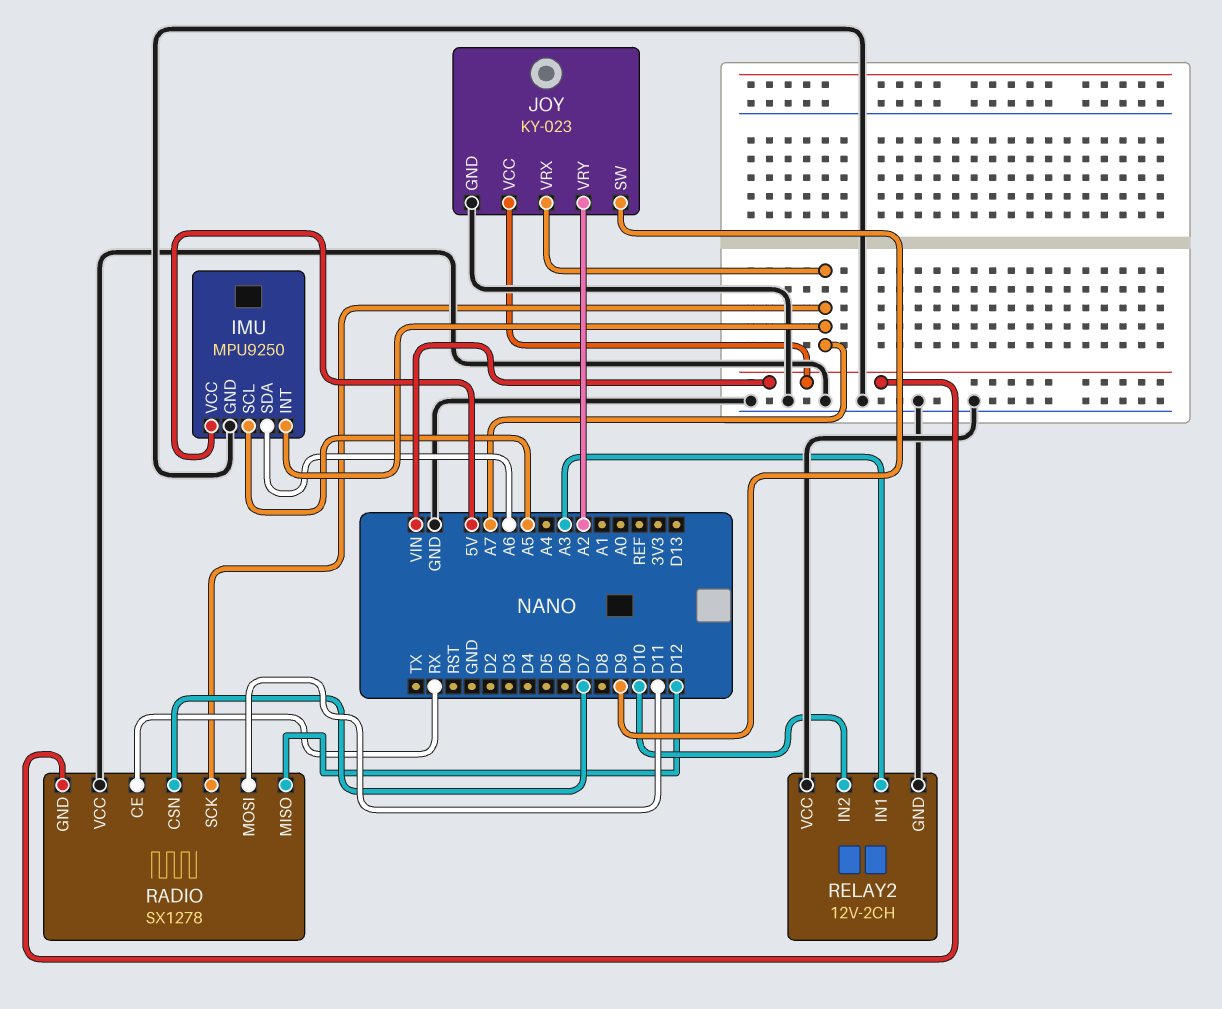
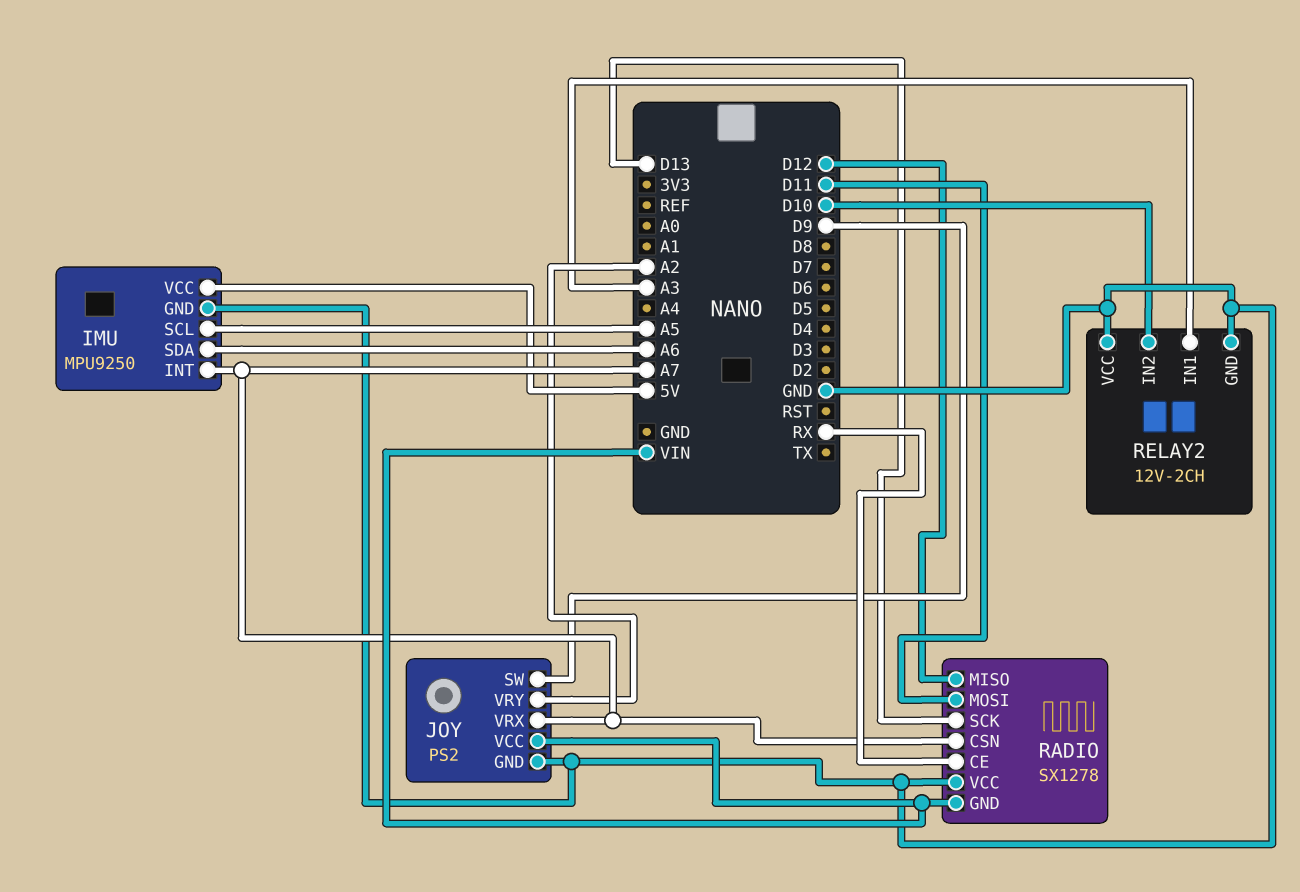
JOY: KY-023 -> PS2
RADIO pin CSN: D7 -> A7
RADIO pin SCK: A7 -> D13

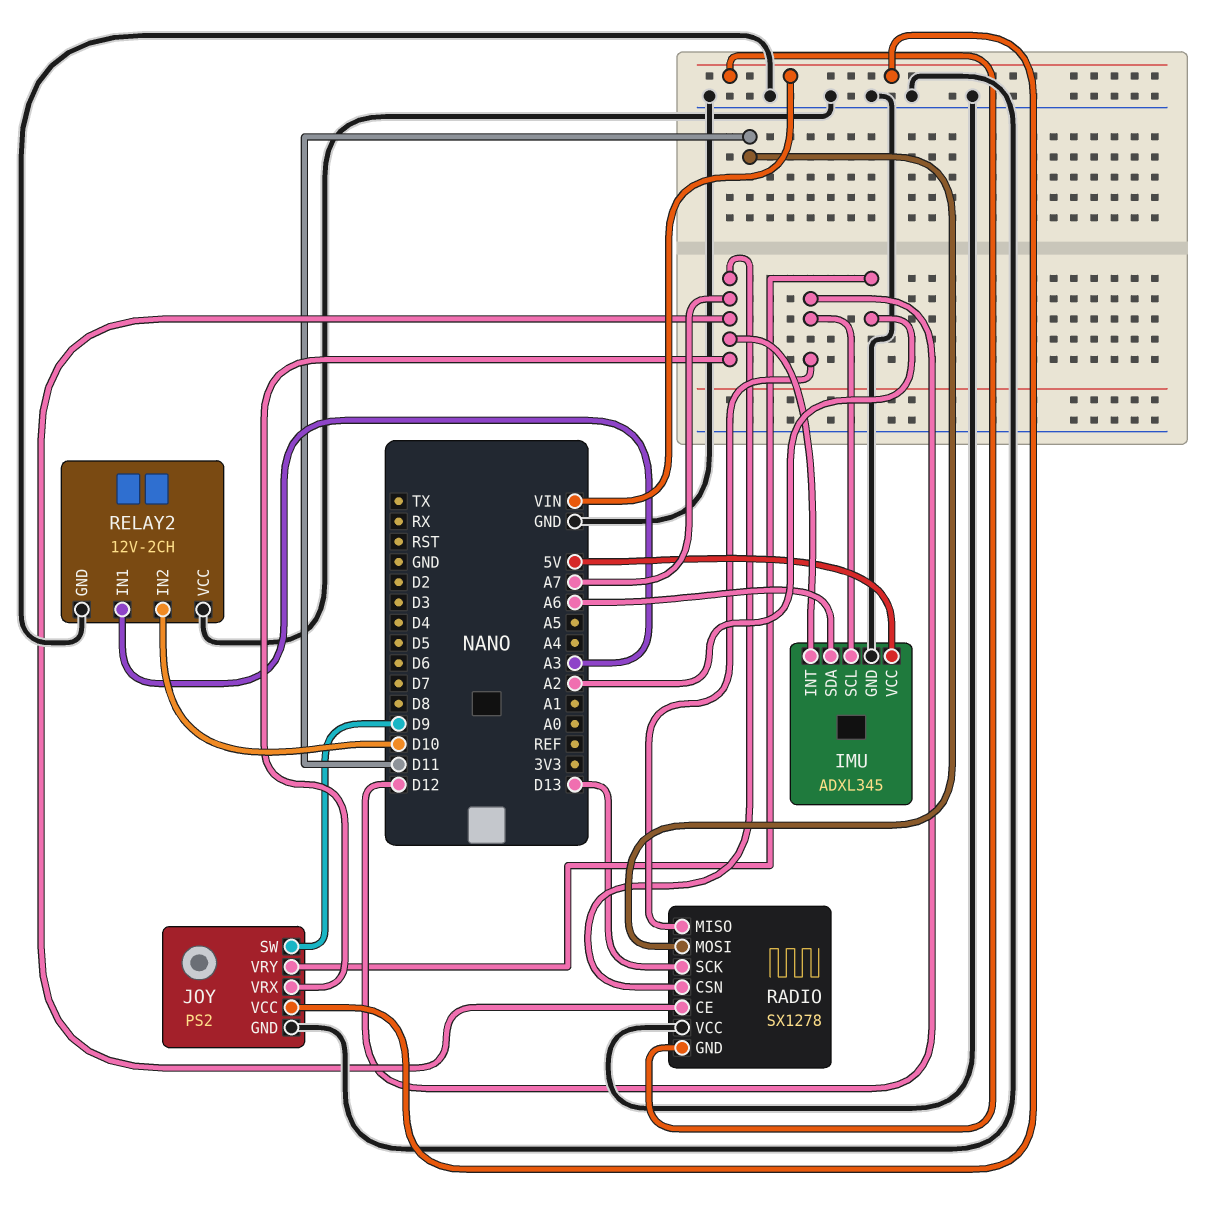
IMU: MPU9250 -> ADXL345
IMU pin SCL: A5 -> D12
RADIO pin CE: RX -> A7

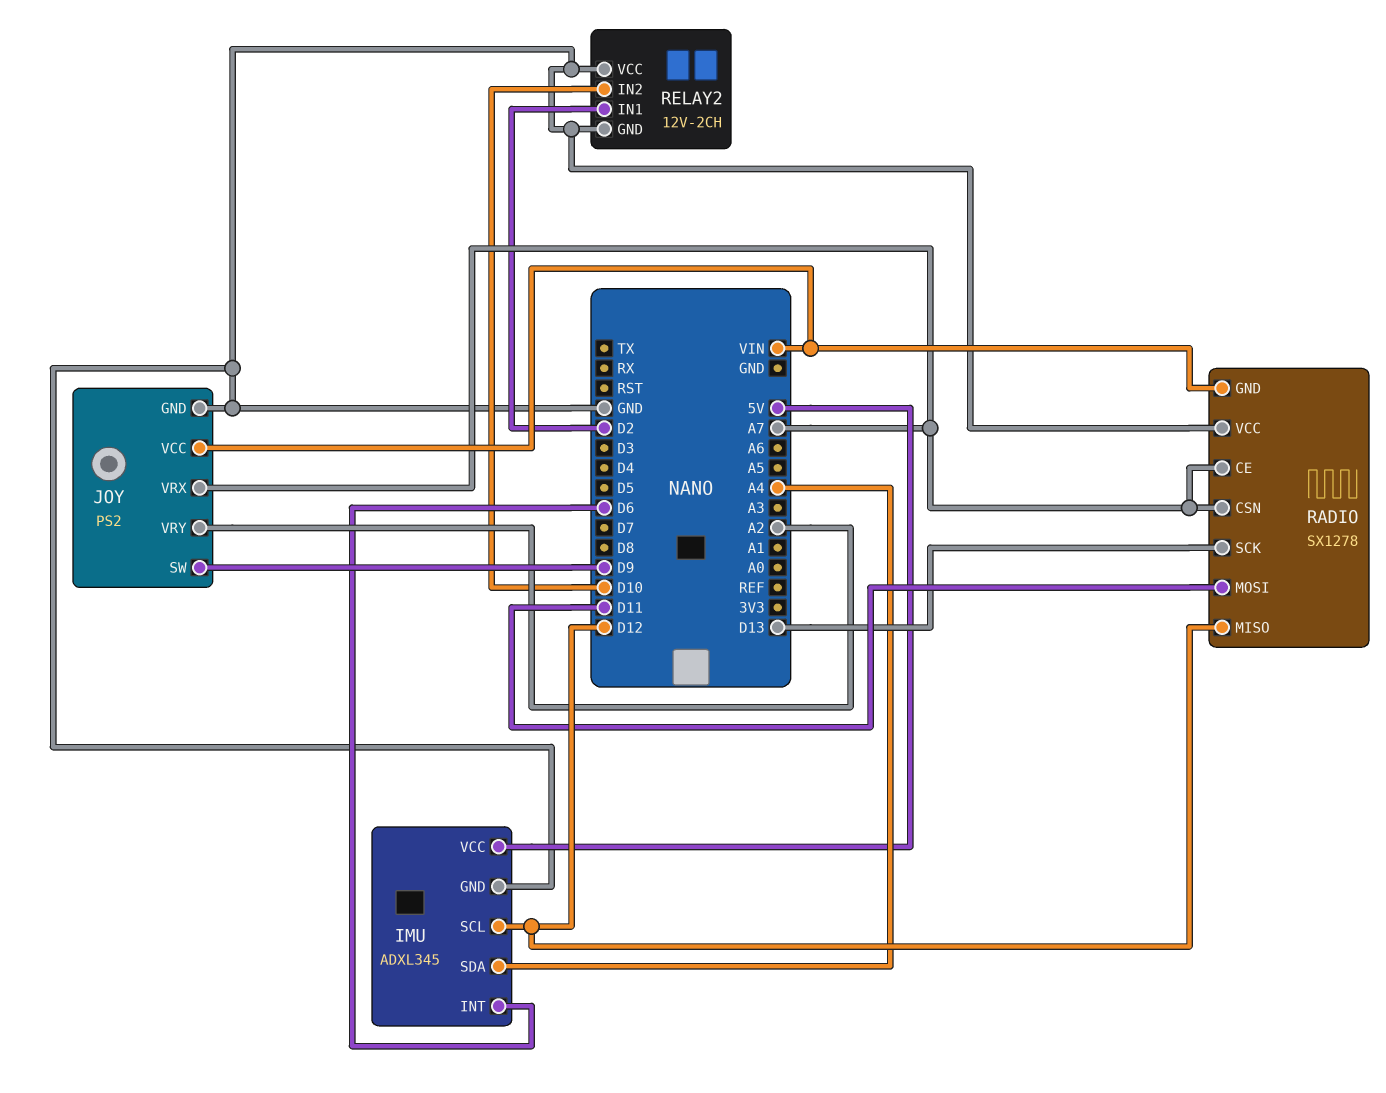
IMU pin INT: A7 -> D6
IMU pin SDA: A6 -> A4
RELAY2 pin IN1: A3 -> D2

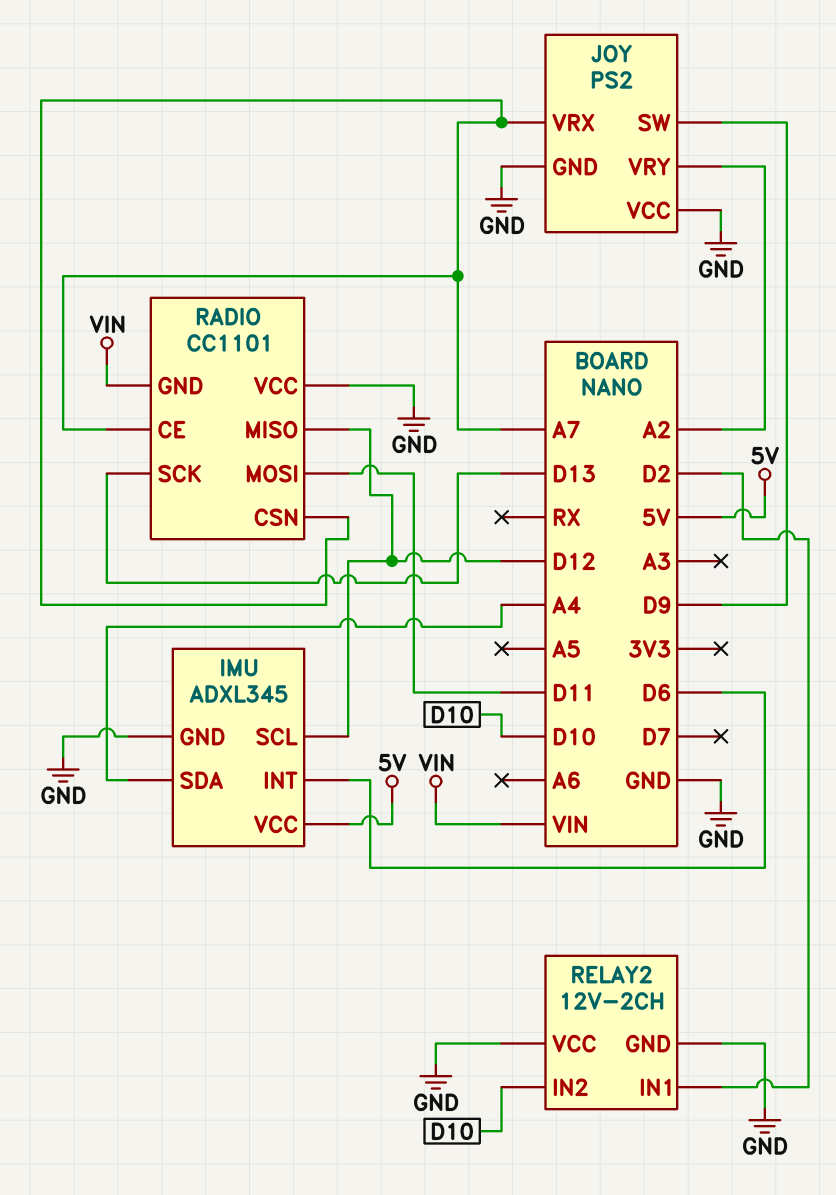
JOY pin VCC: VIN -> GND
RADIO: SX1278 -> CC1101

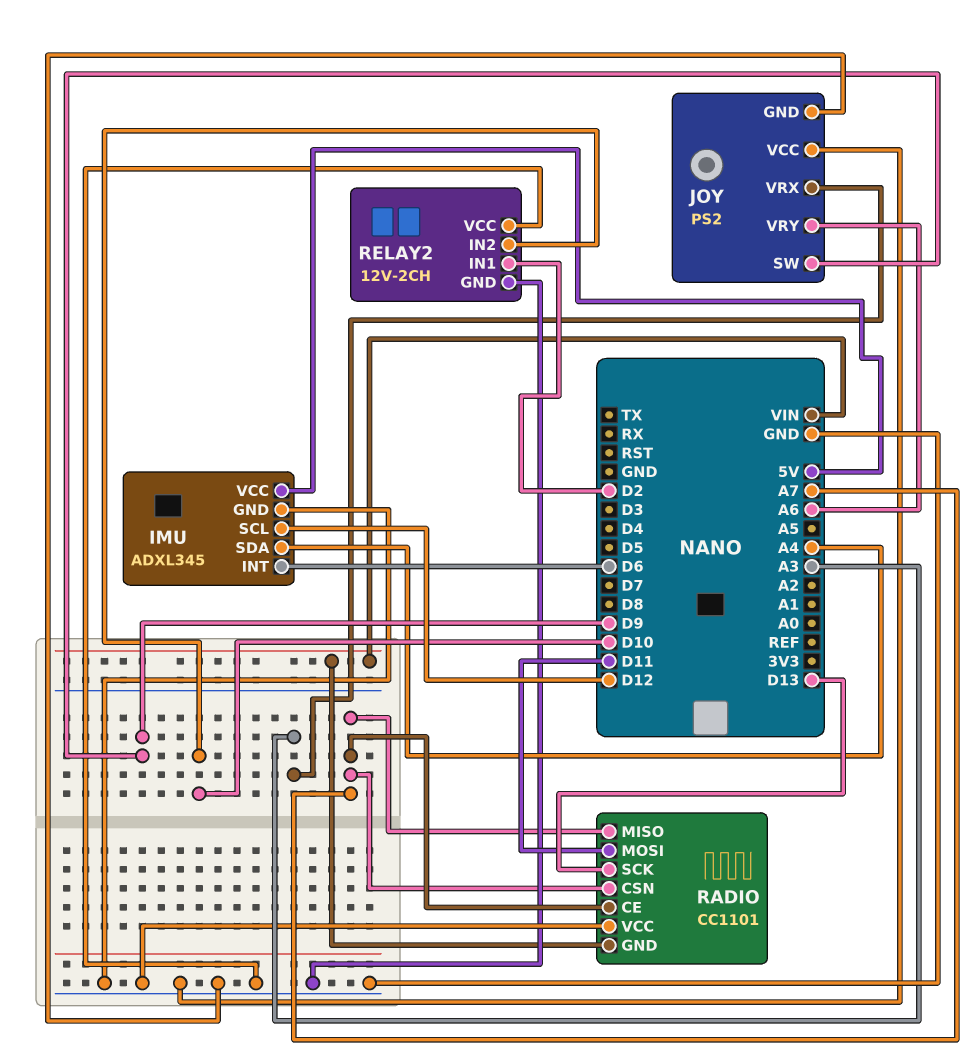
JOY pin VRX: A7 -> A3
JOY pin VRY: A2 -> A6
RADIO pin MISO: D12 -> A7

